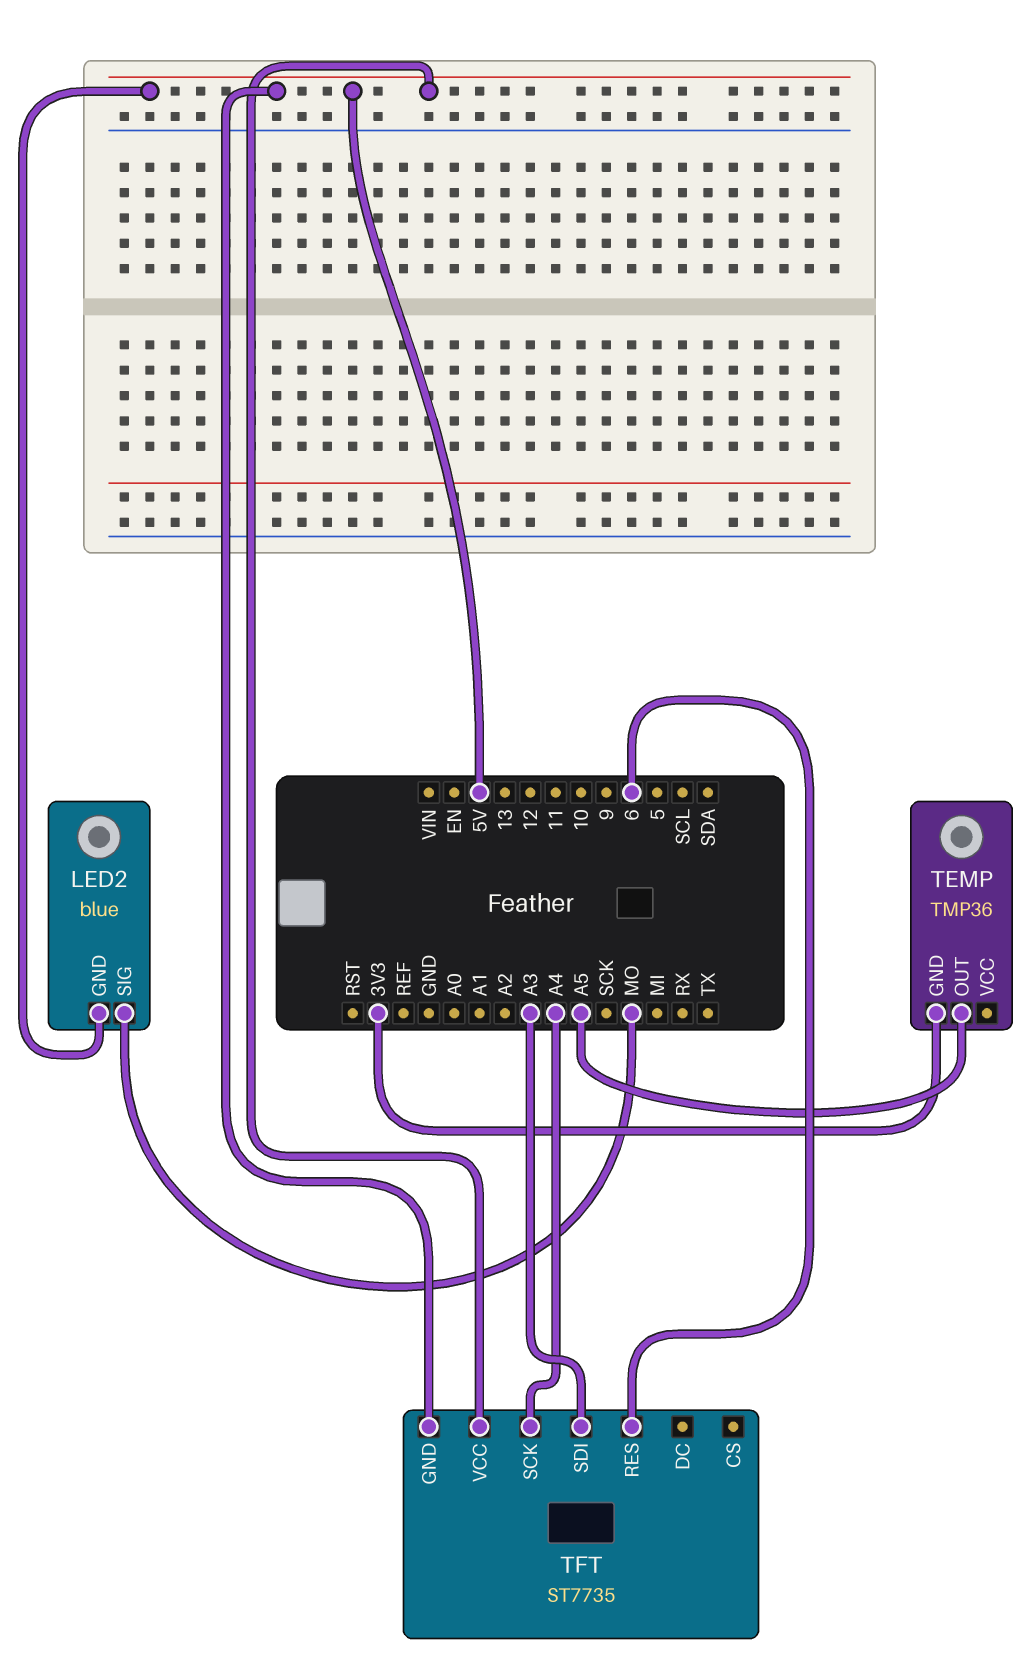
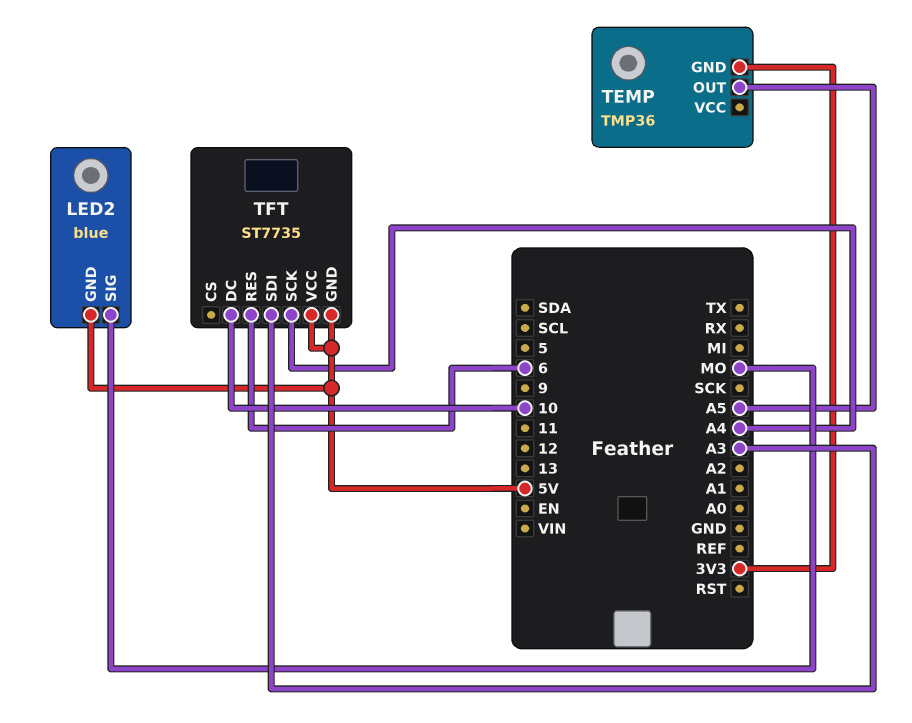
TFT pin DC: none -> 10

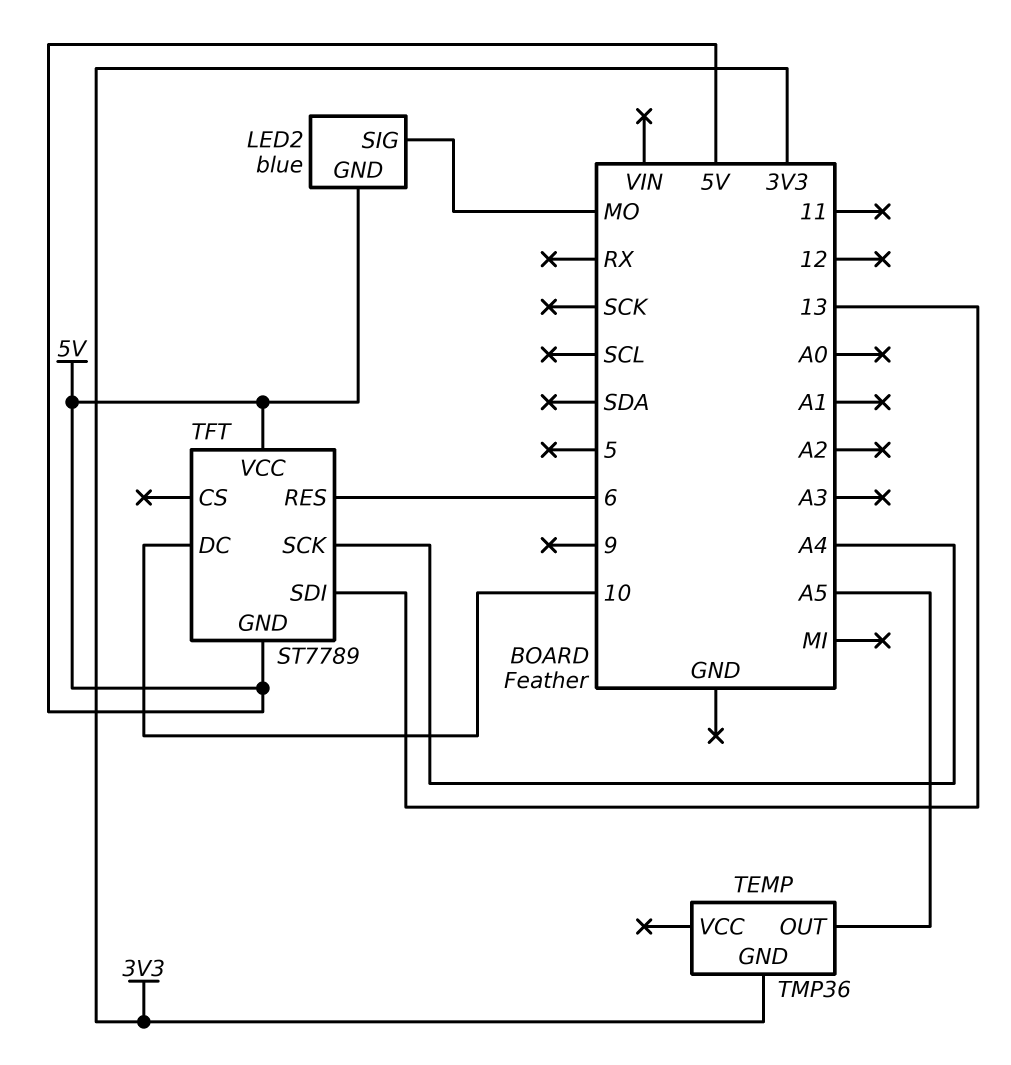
TFT: ST7735 -> ST7789
TFT pin SDI: A3 -> 13

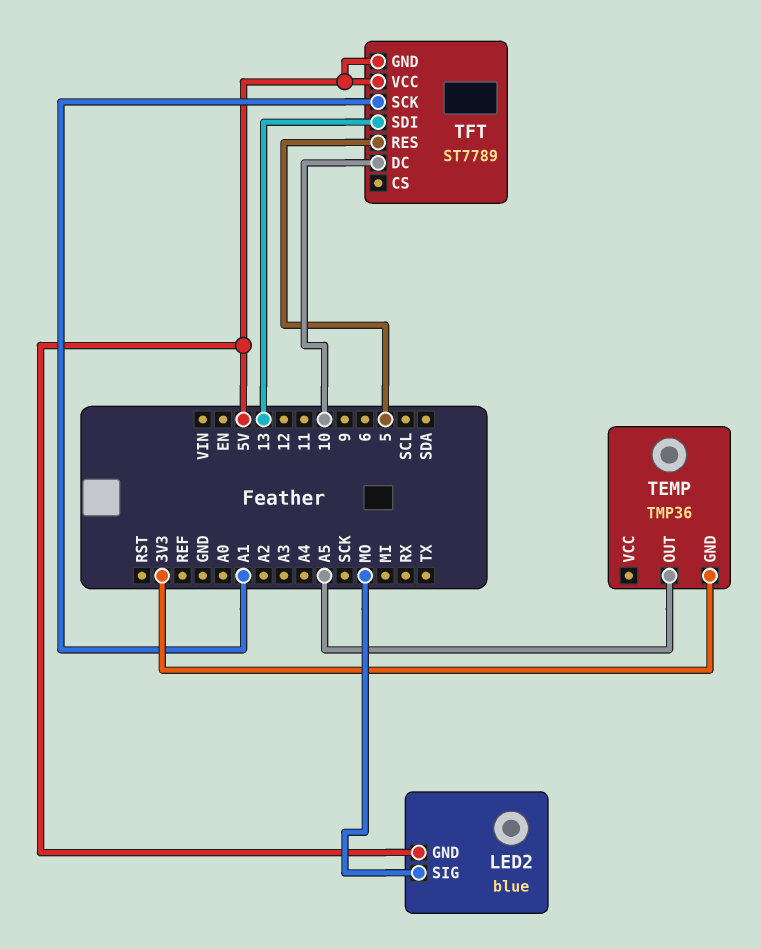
TFT pin RES: 6 -> 5
TFT pin SCK: A4 -> A1

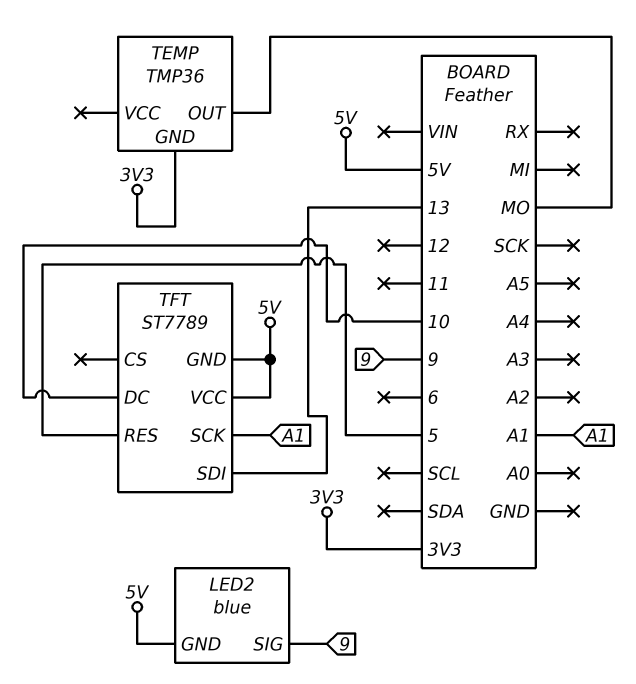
LED2 pin SIG: MO -> 9
TEMP pin OUT: A5 -> MO

